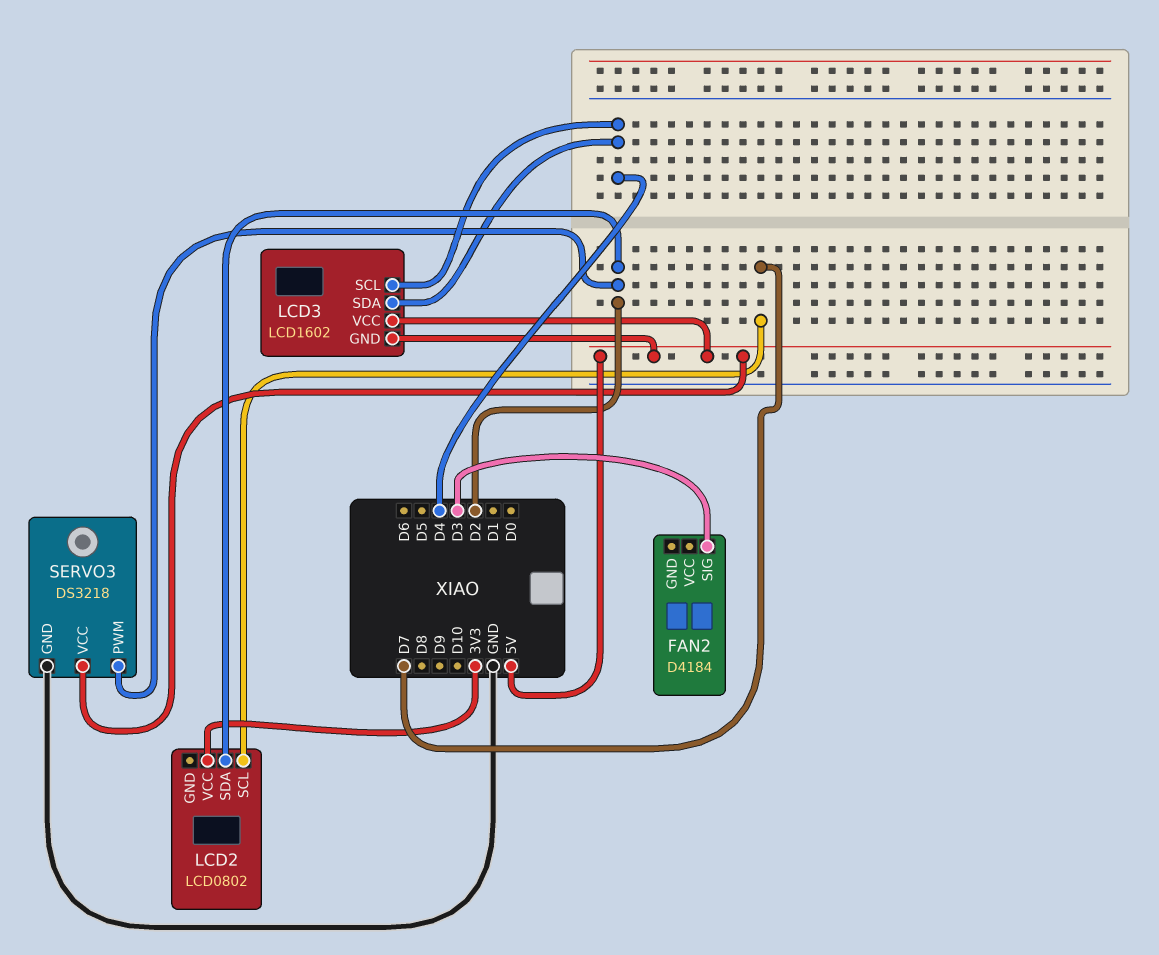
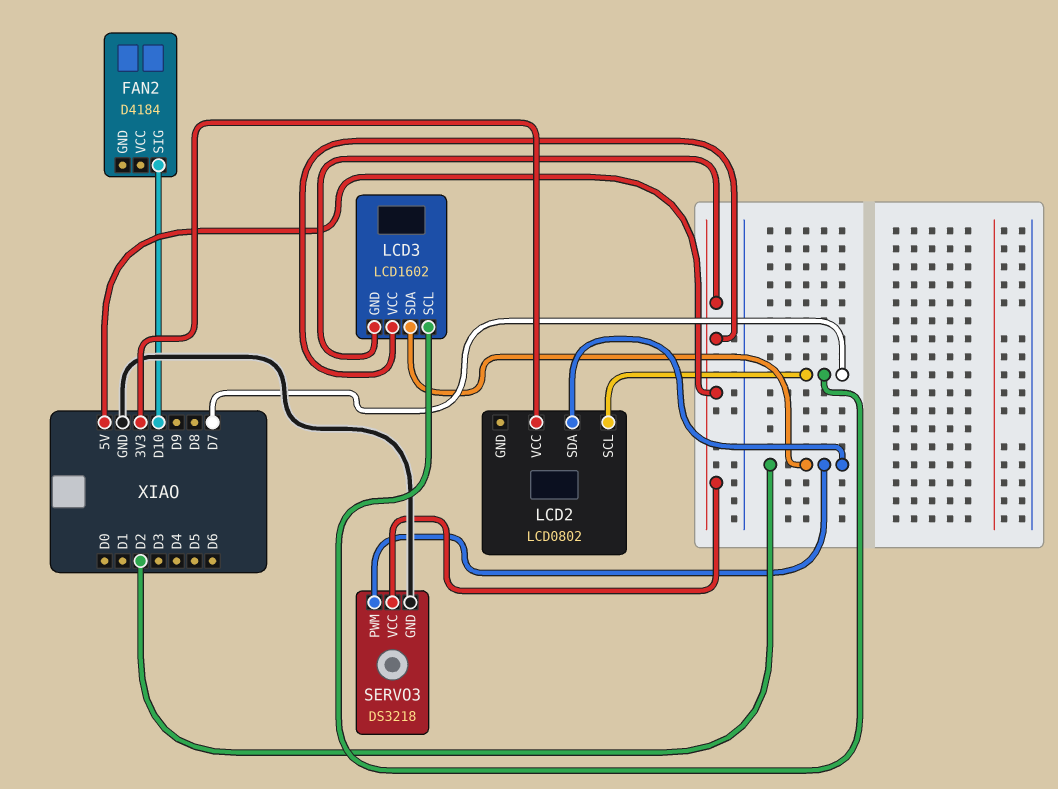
FAN2 pin SIG: D3 -> D10
LCD3 pin SCL: D4 -> D7
LCD3 pin SDA: D4 -> D2

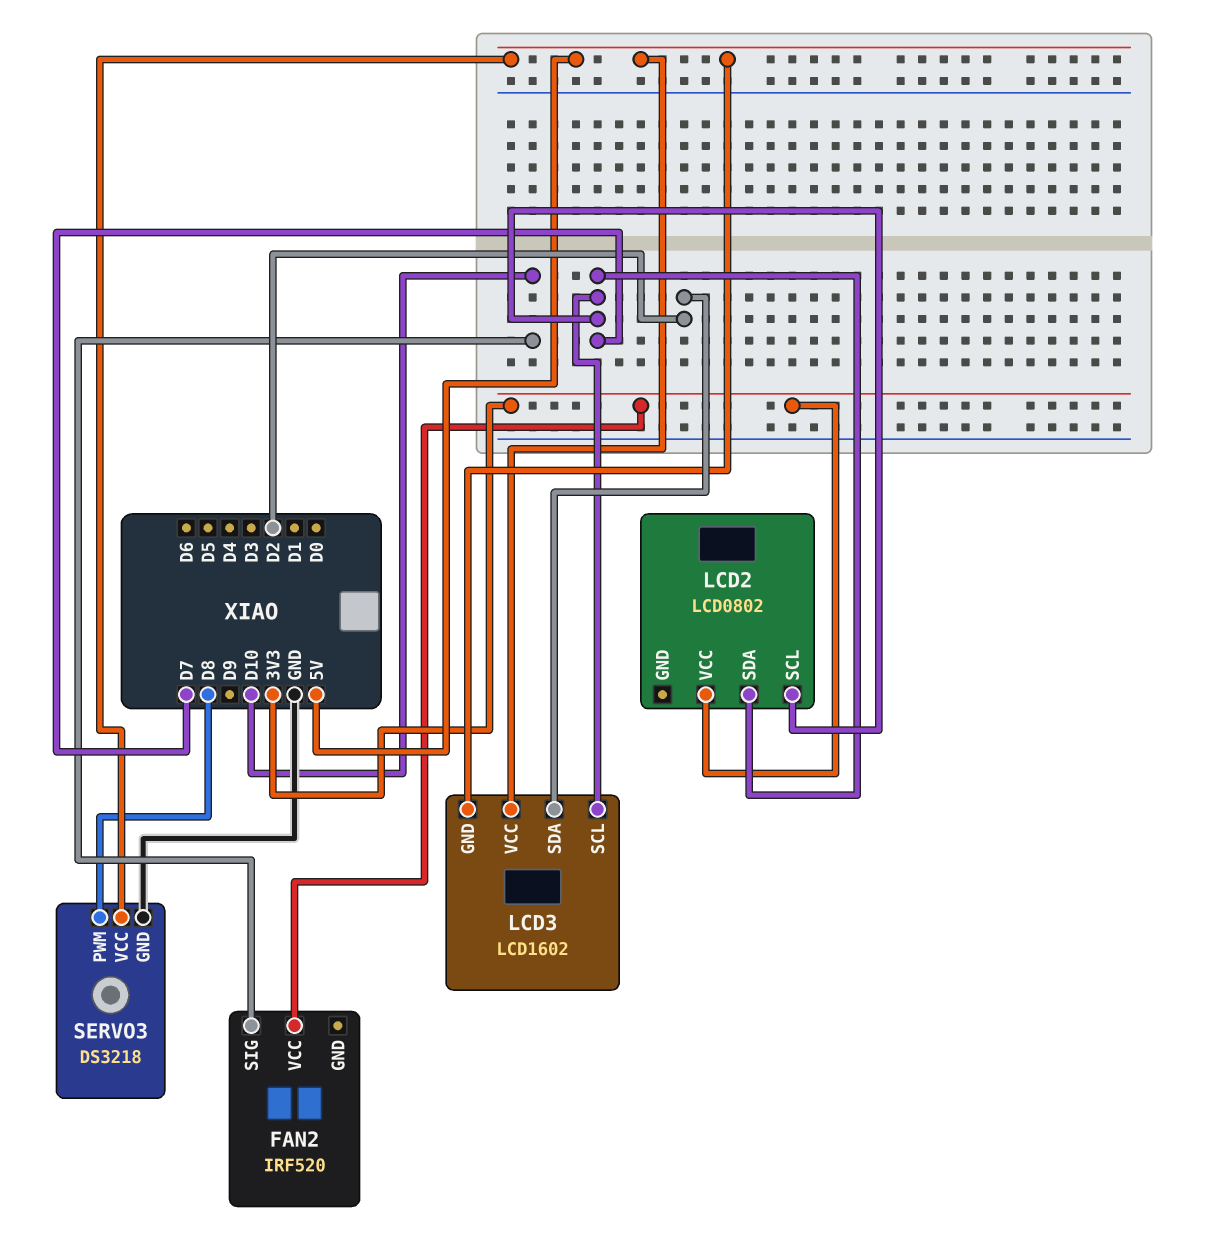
FAN2: D4184 -> IRF520
FAN2 pin VCC: none -> 3V3
LCD2 pin SDA: D2 -> D7
SERVO3 pin PWM: D2 -> D8

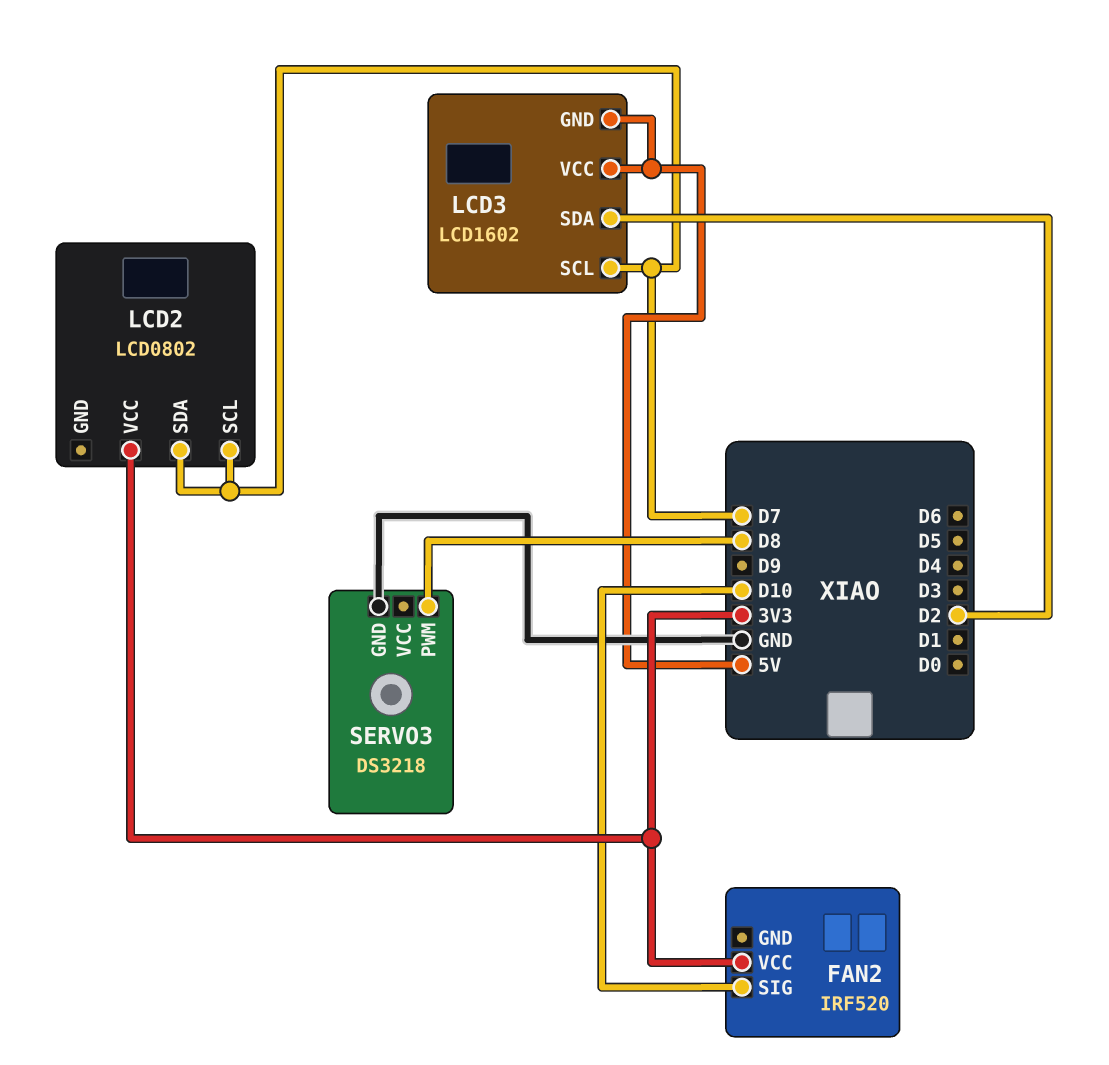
SERVO3 pin VCC: 5V -> none

